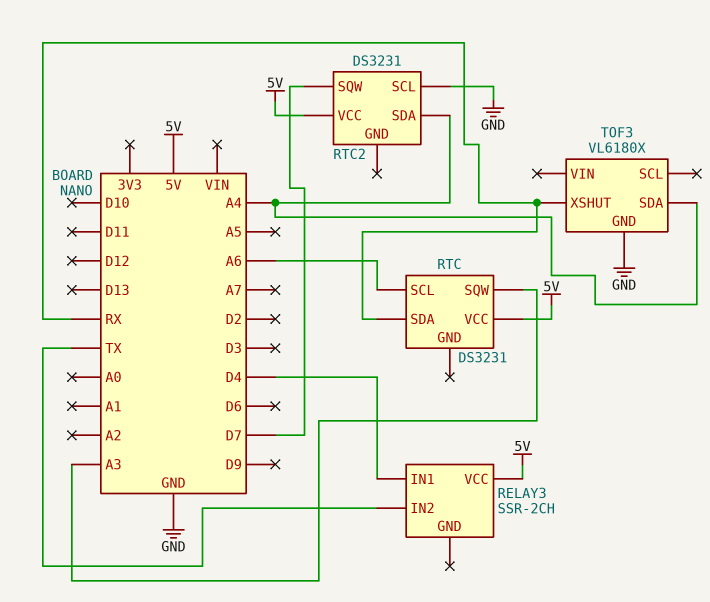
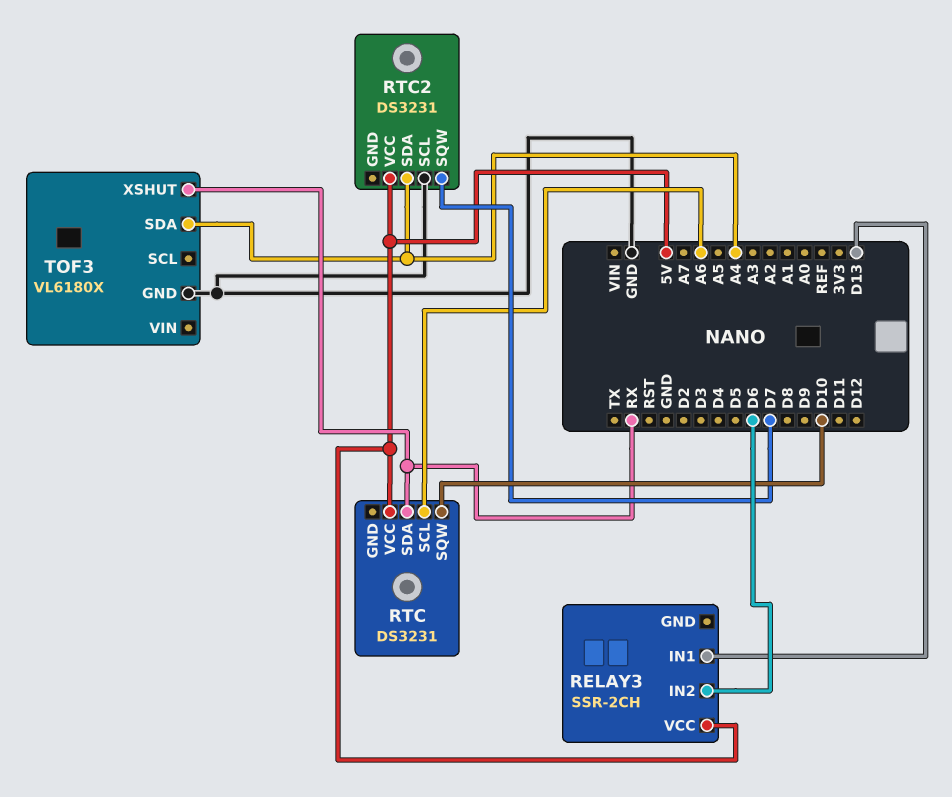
RELAY3 pin IN1: D4 -> D13
RELAY3 pin IN2: TX -> D6
RTC pin SQW: A3 -> D10

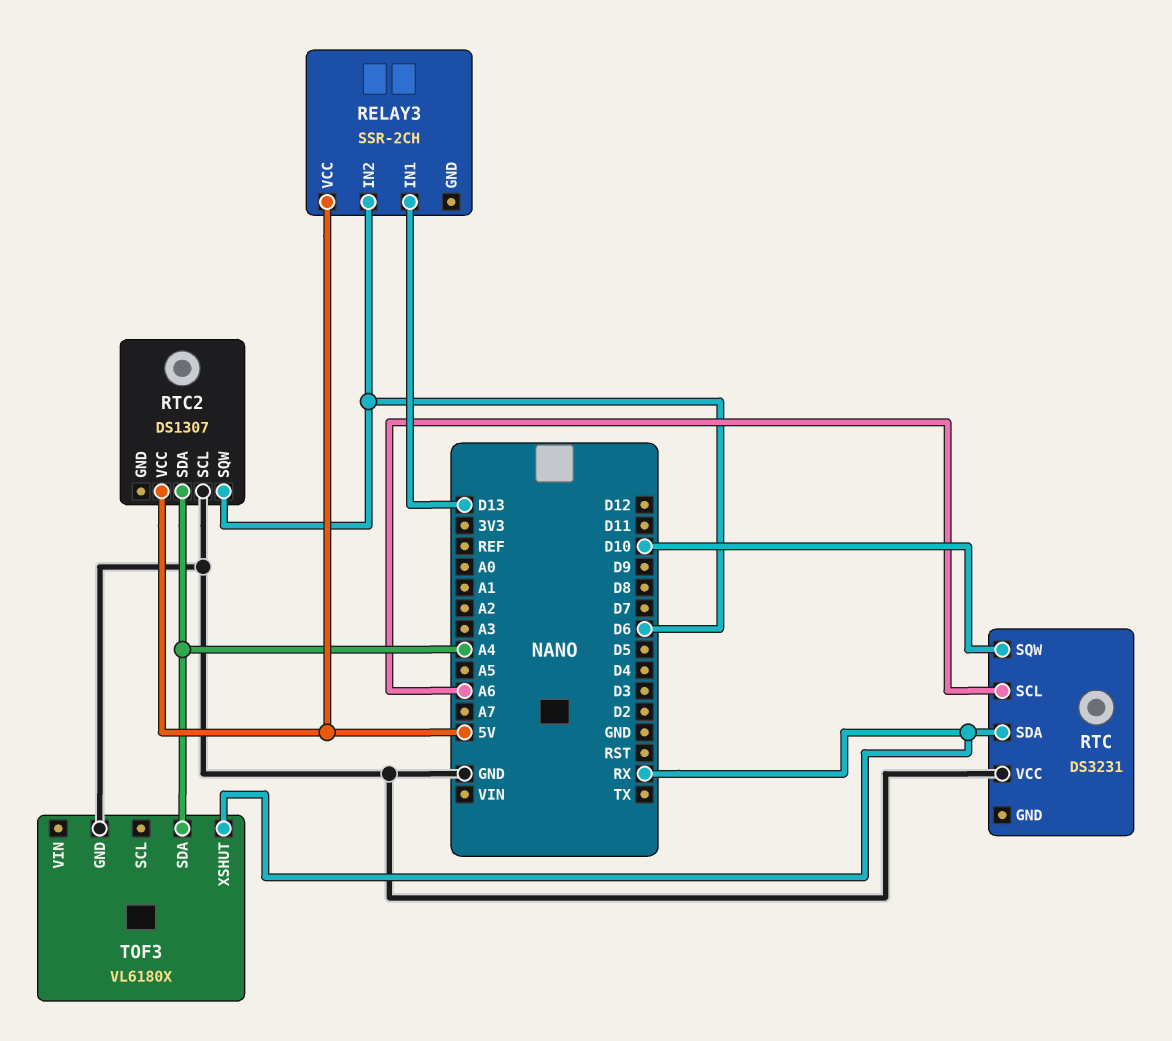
RTC pin VCC: 5V -> GND
RTC2: DS3231 -> DS1307
RTC2 pin SQW: D7 -> D6

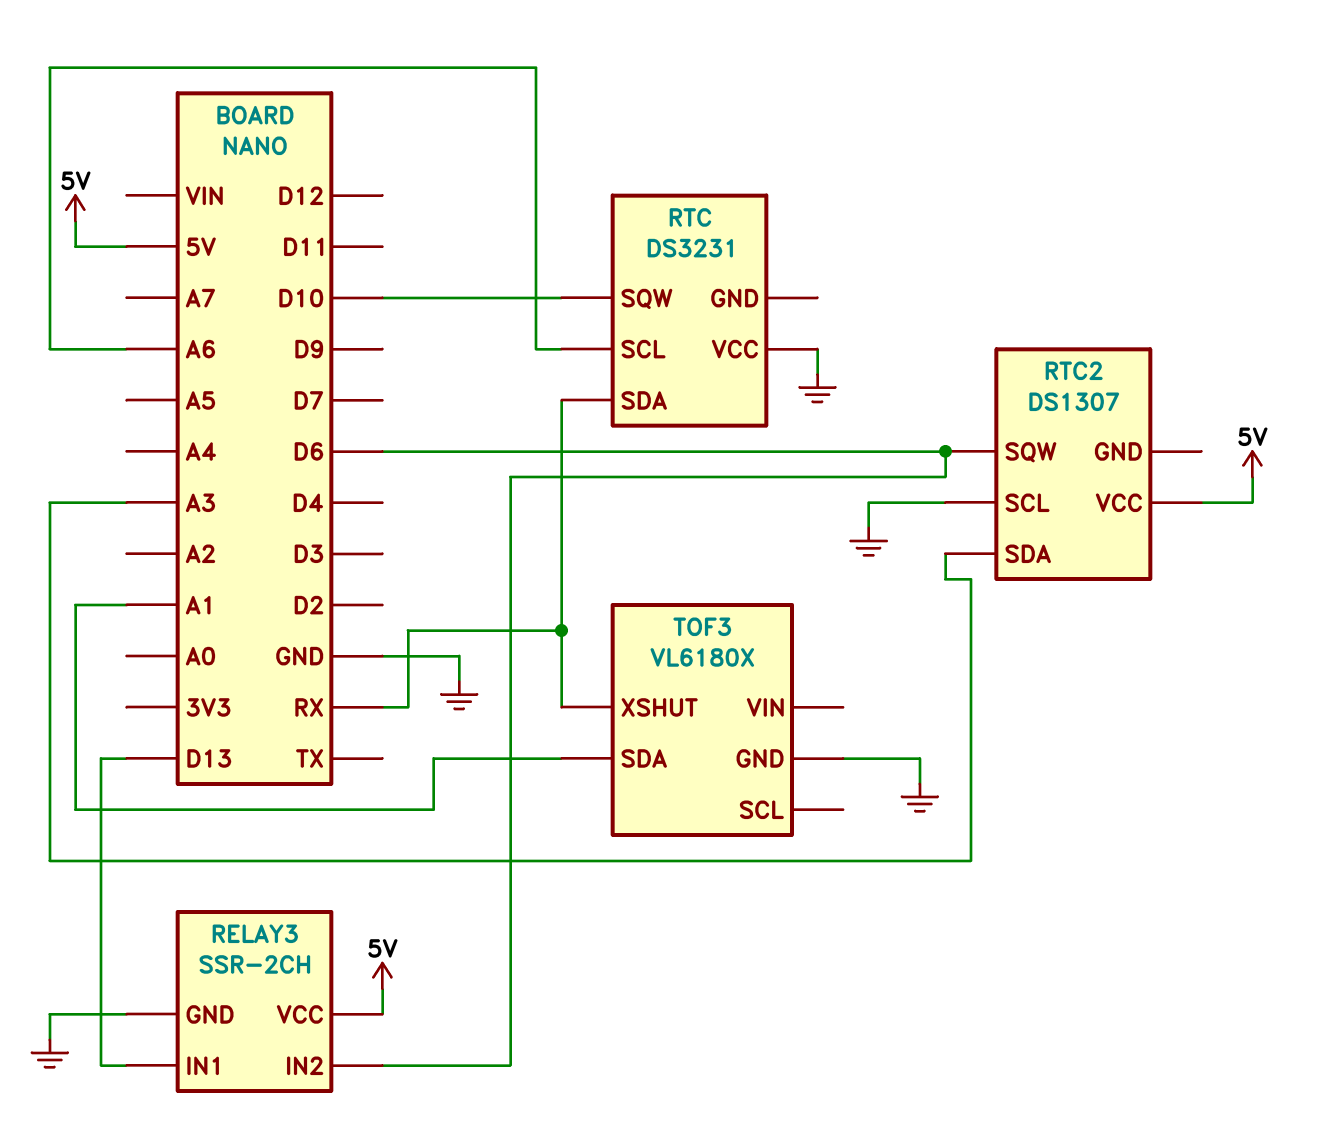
RELAY3 pin GND: none -> GND
RTC2 pin SDA: A4 -> A3
TOF3 pin SDA: A4 -> A1

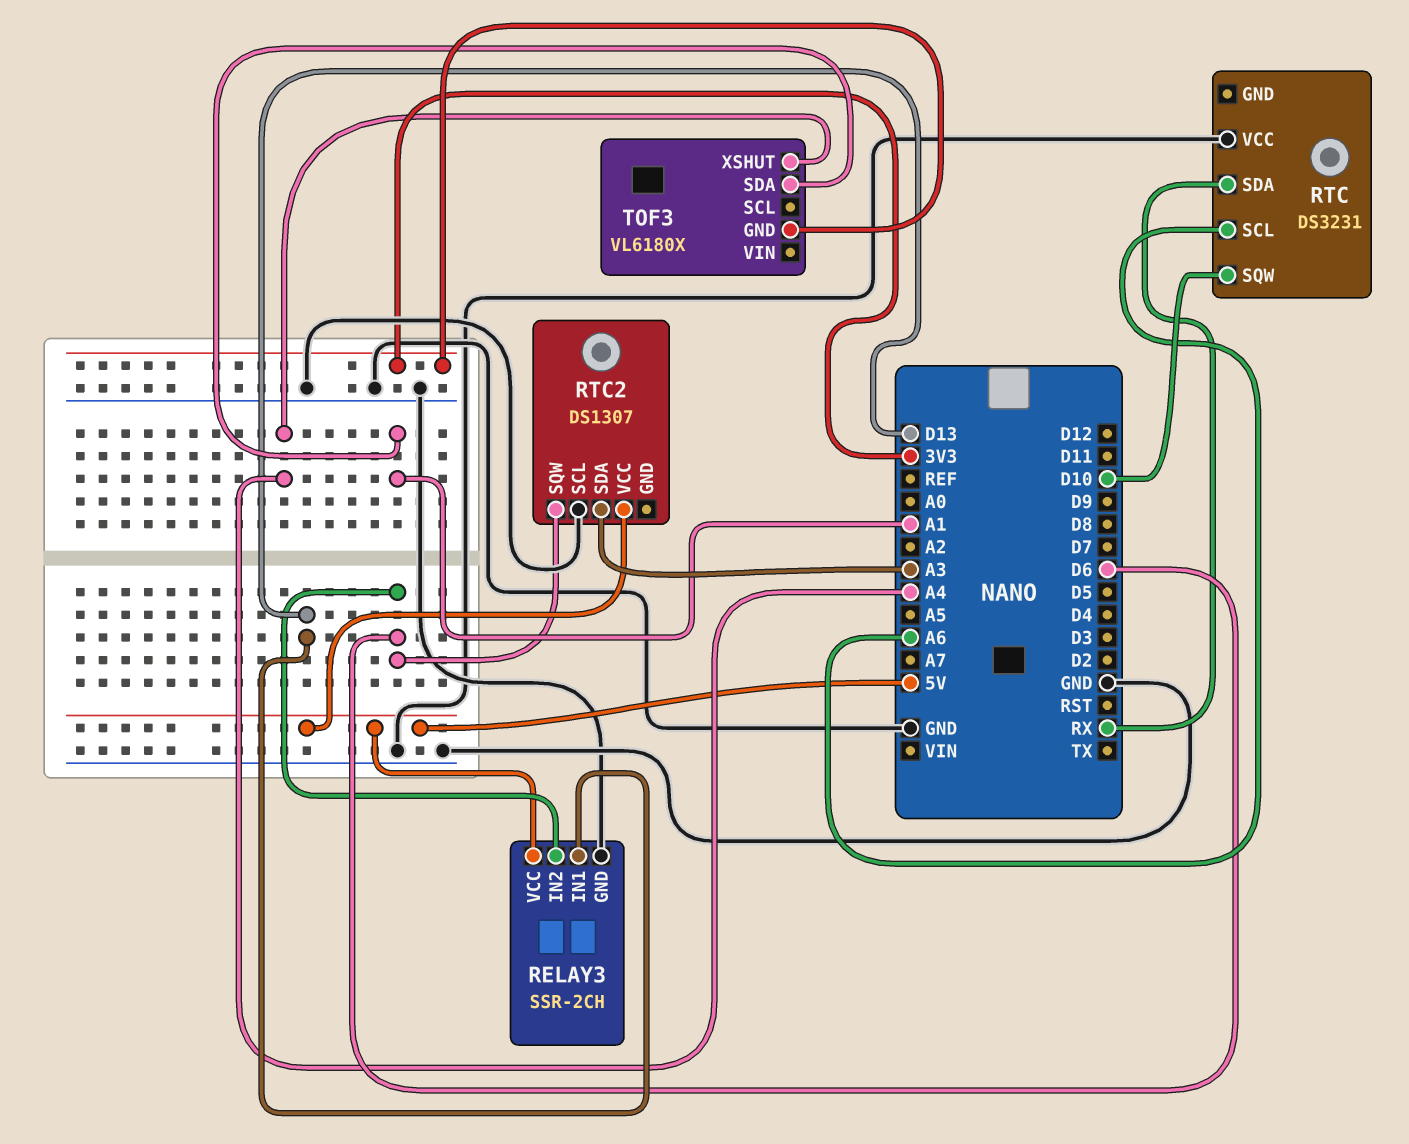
TOF3 pin GND: GND -> 3V3
TOF3 pin XSHUT: RX -> A4

